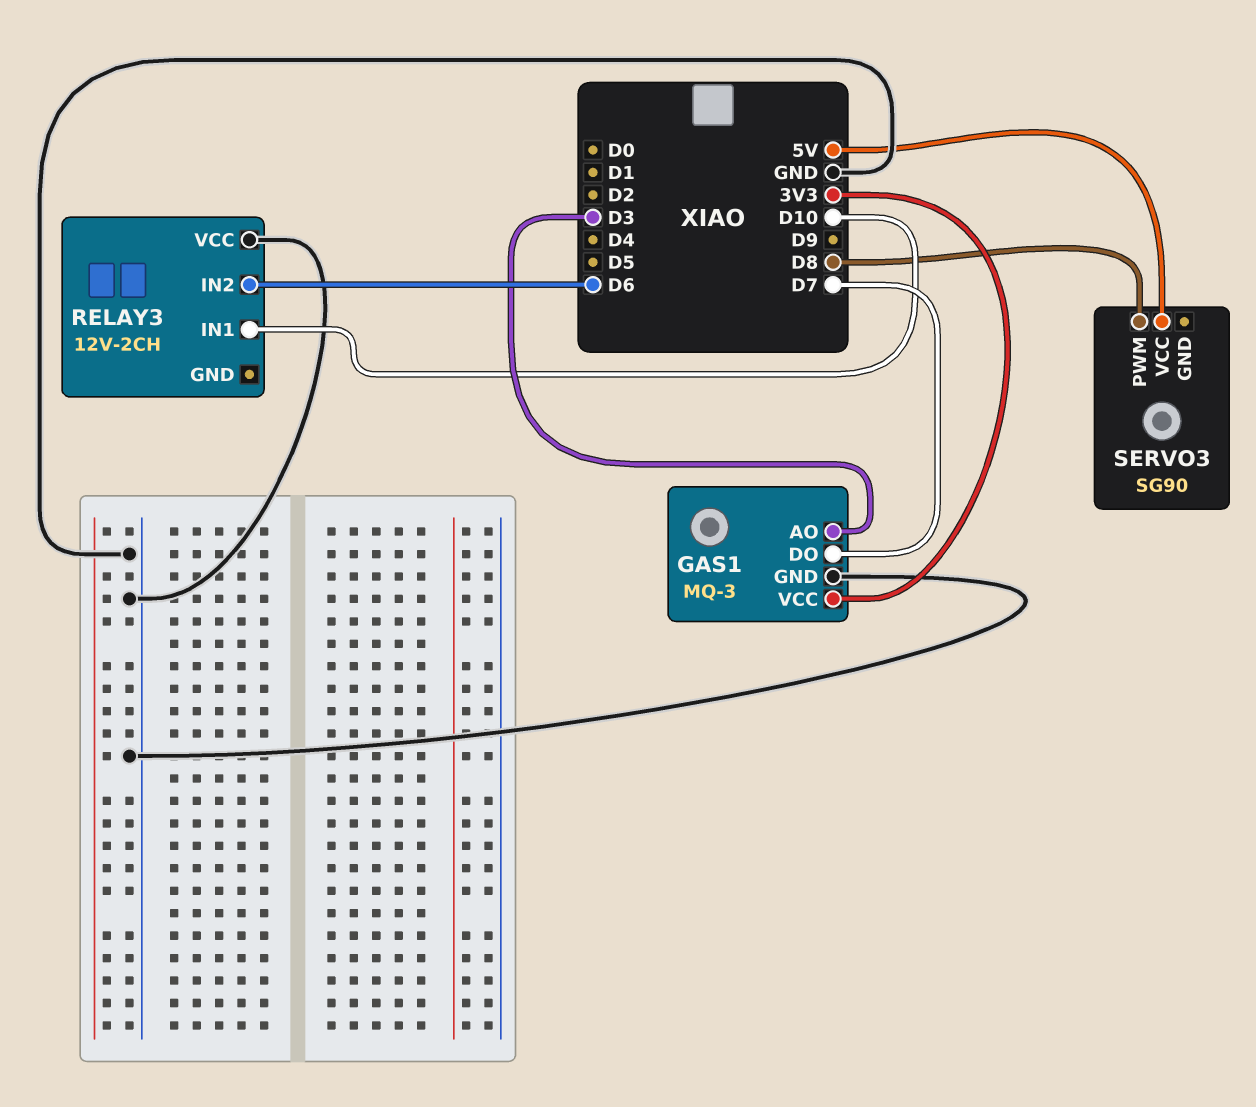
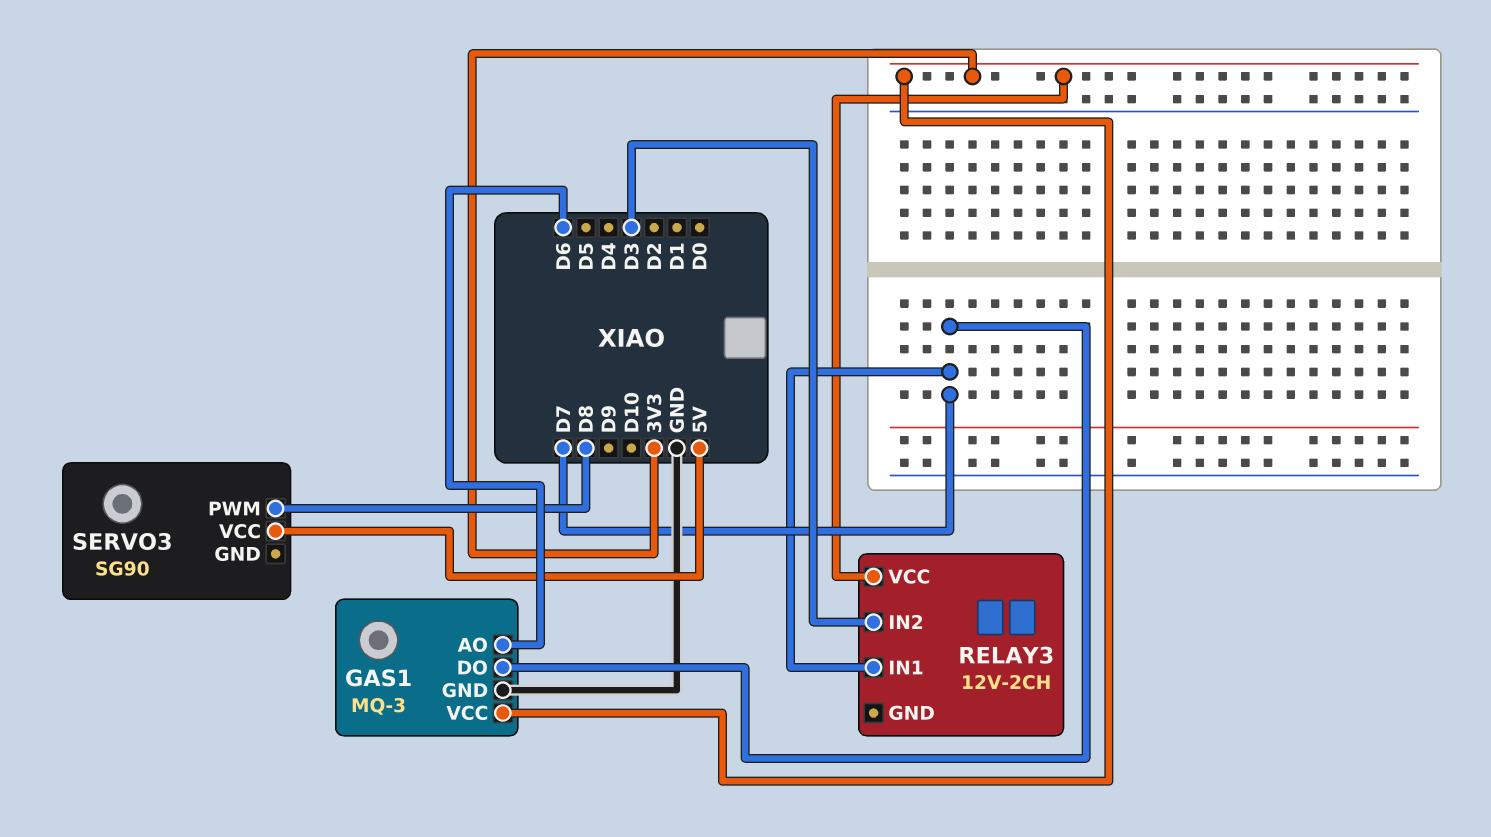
GAS1 pin AO: D3 -> D6
RELAY3 pin IN1: D10 -> D7
RELAY3 pin IN2: D6 -> D3
RELAY3 pin VCC: GND -> 3V3

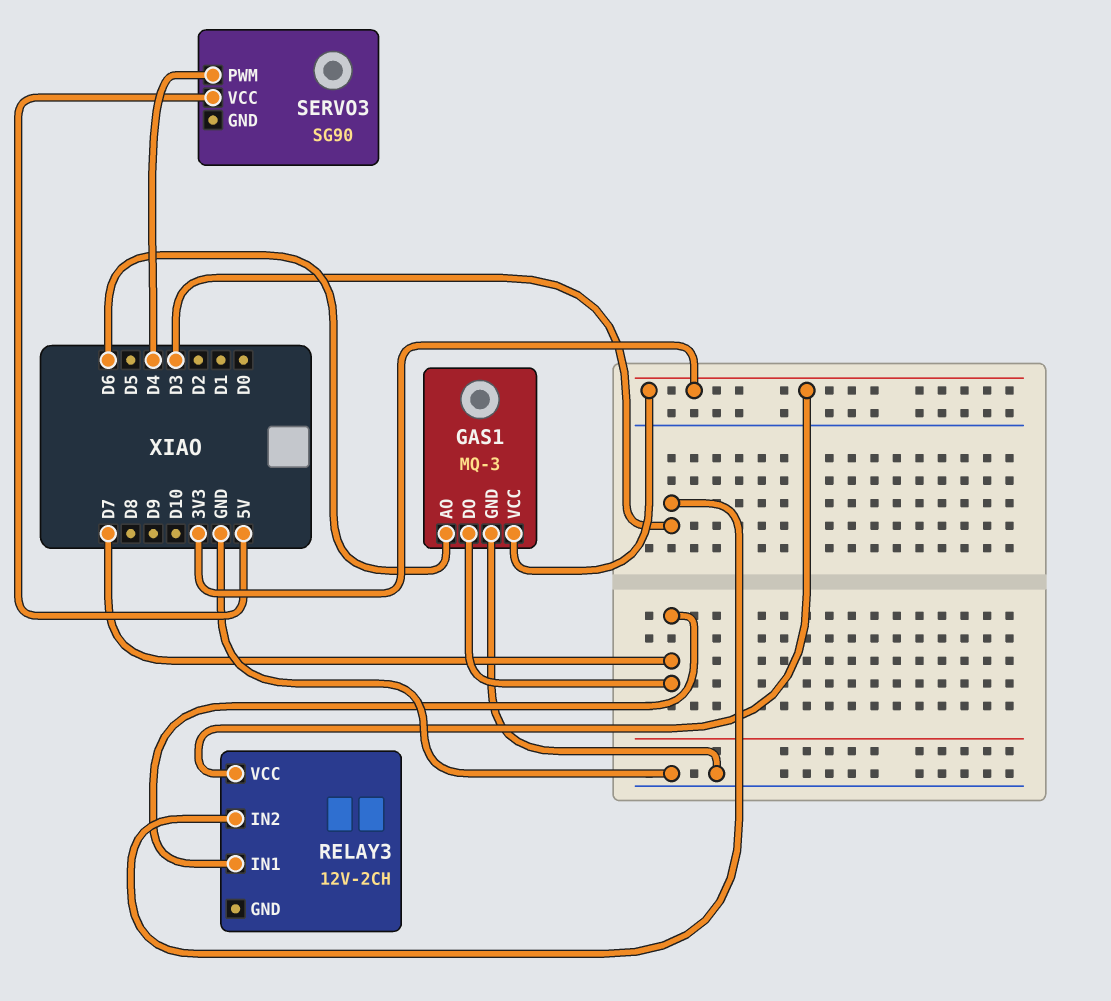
SERVO3 pin PWM: D8 -> D4

